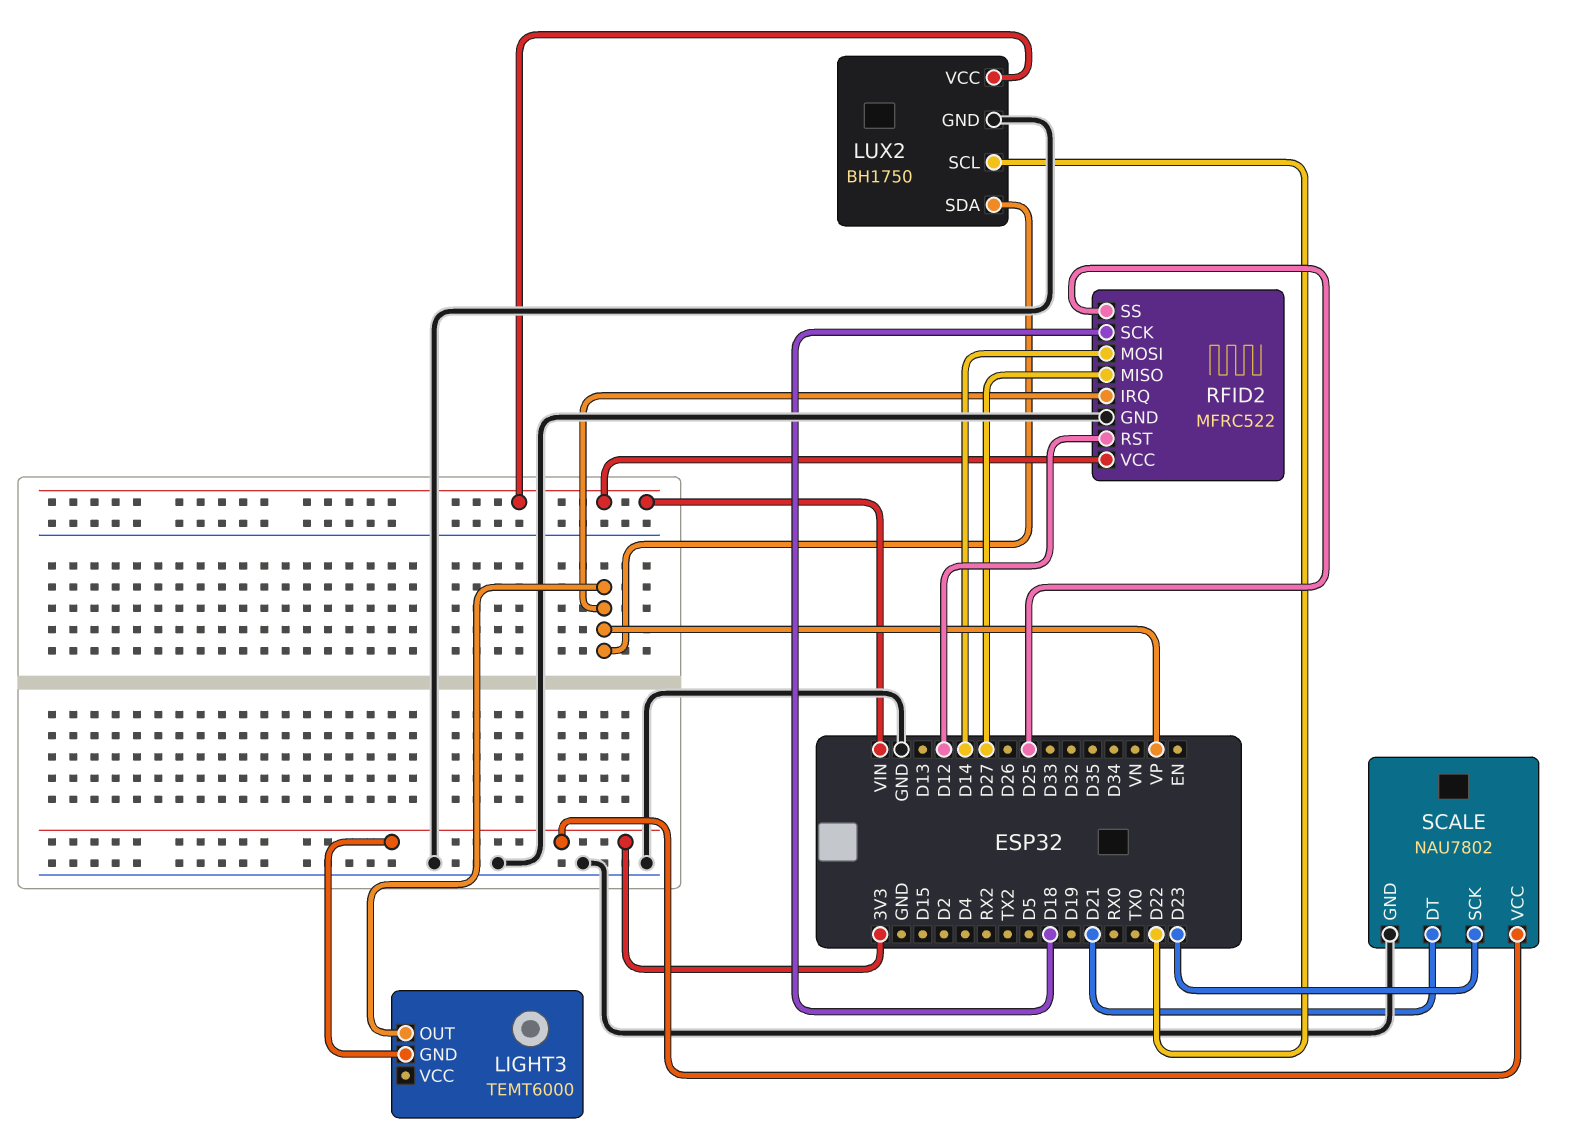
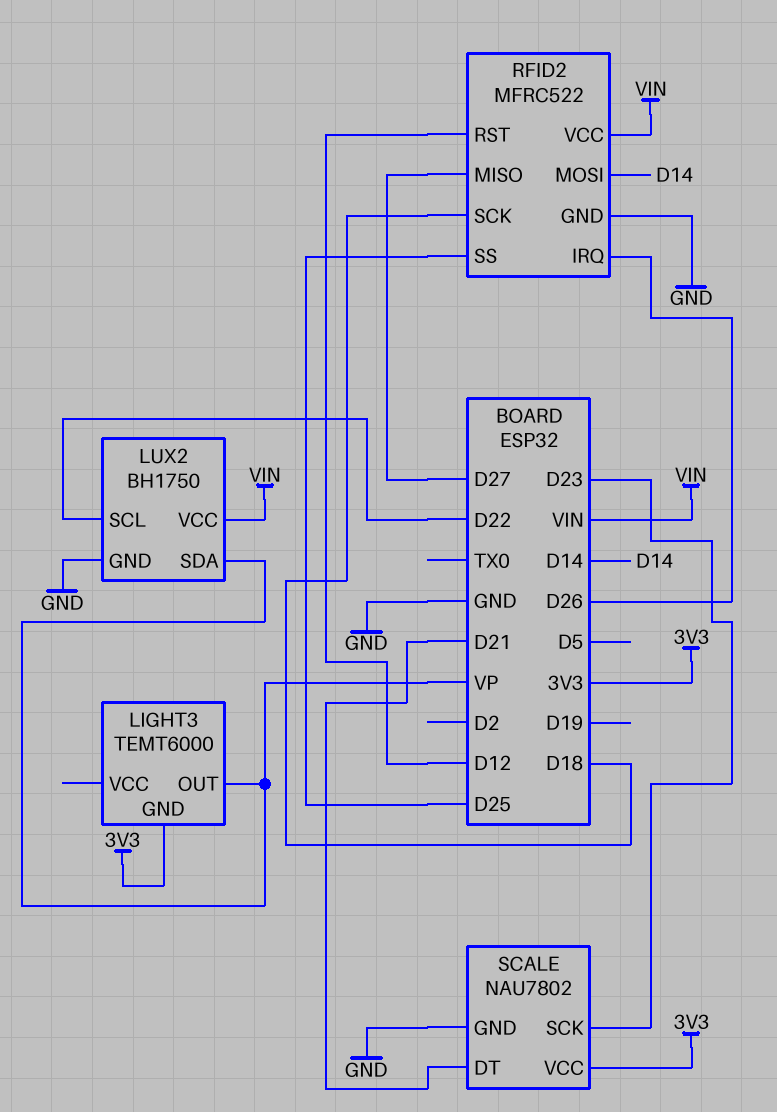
RFID2 pin IRQ: VP -> D26

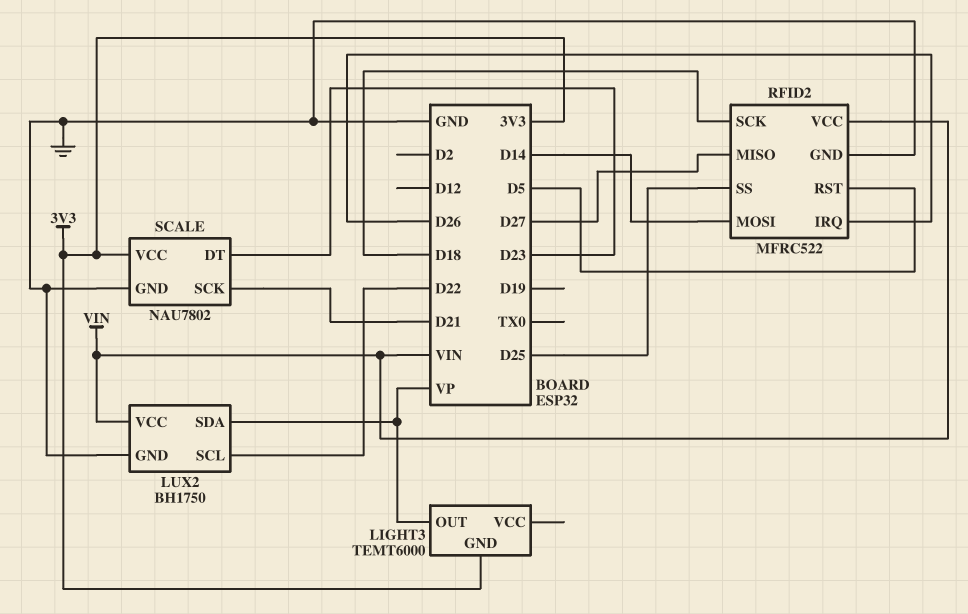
RFID2 pin RST: D12 -> D5
SCALE pin DT: D21 -> D23
SCALE pin SCK: D23 -> D21

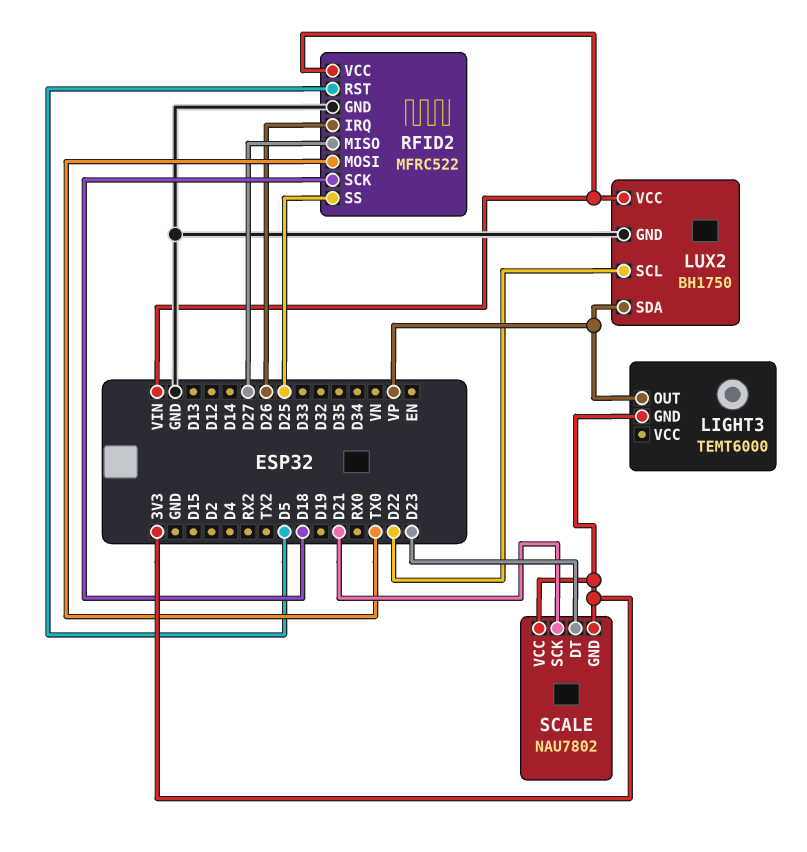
RFID2 pin MOSI: D14 -> TX0
SCALE pin GND: GND -> 3V3

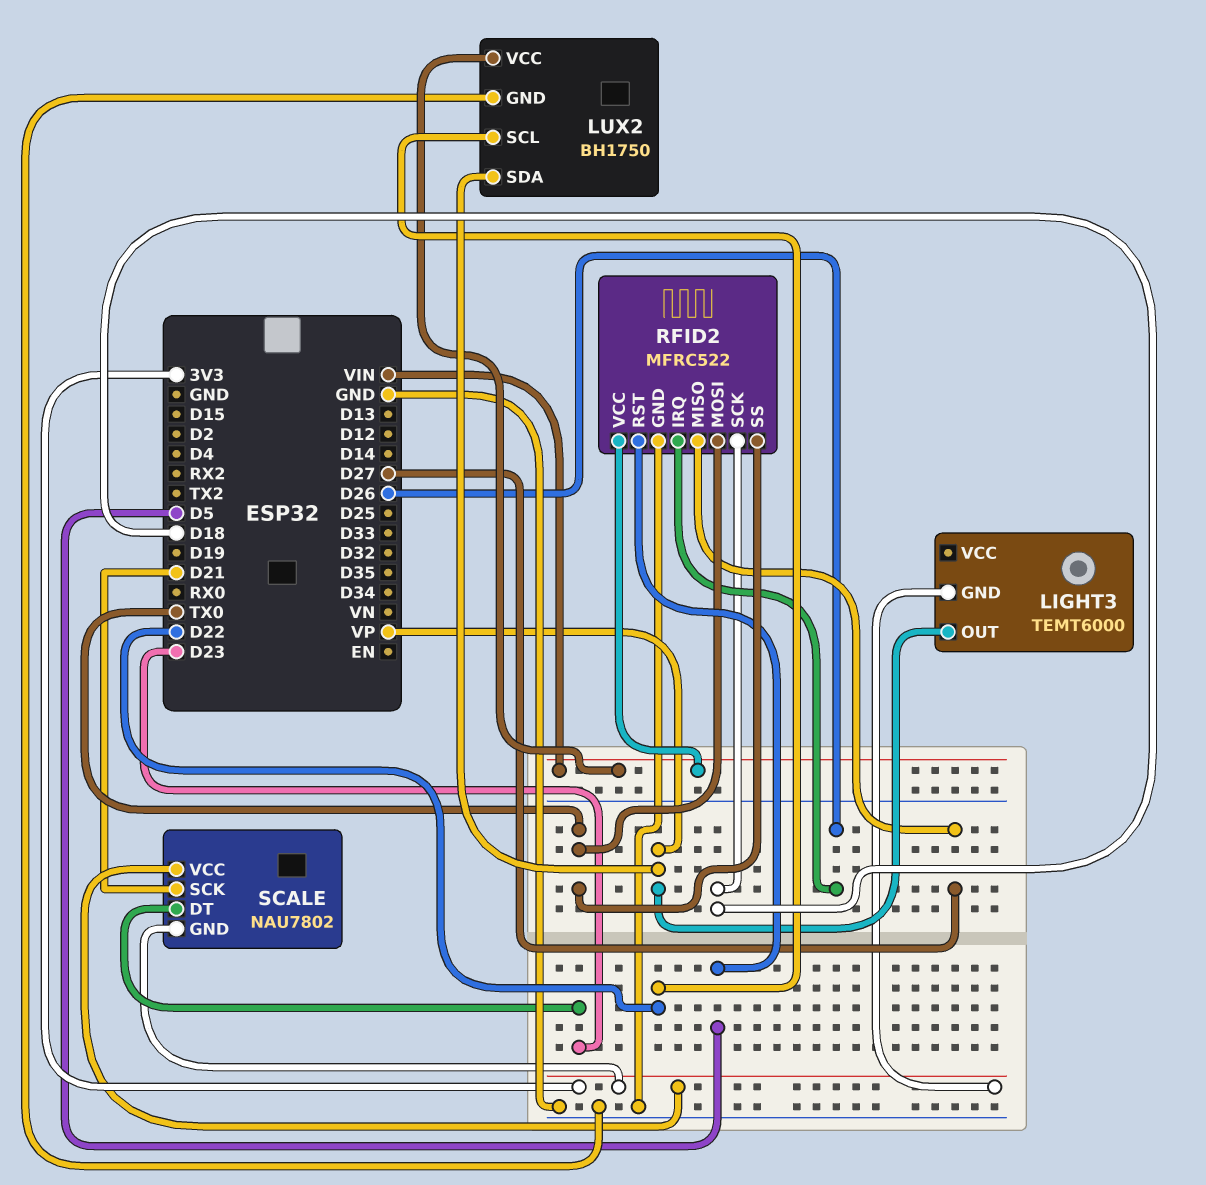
RFID2 pin SS: D25 -> TX0

